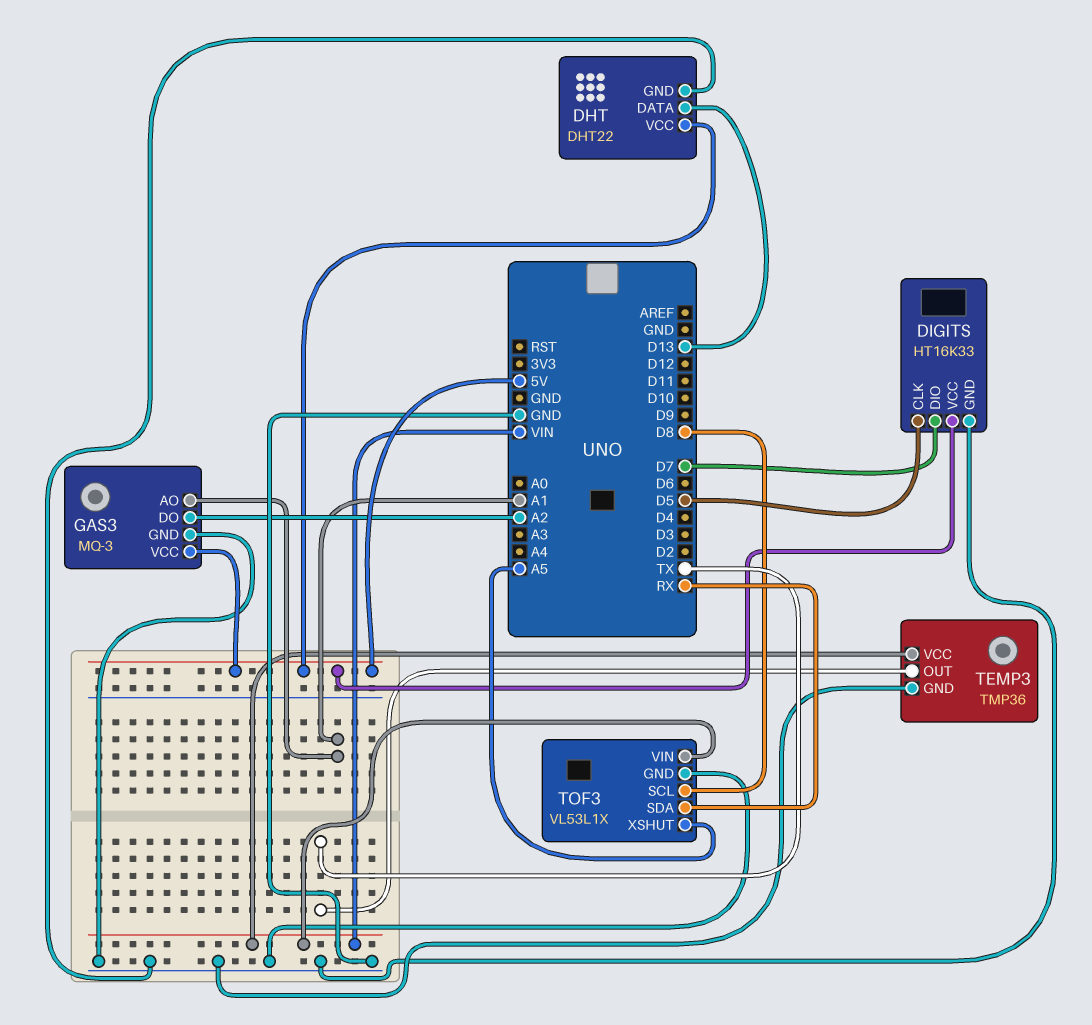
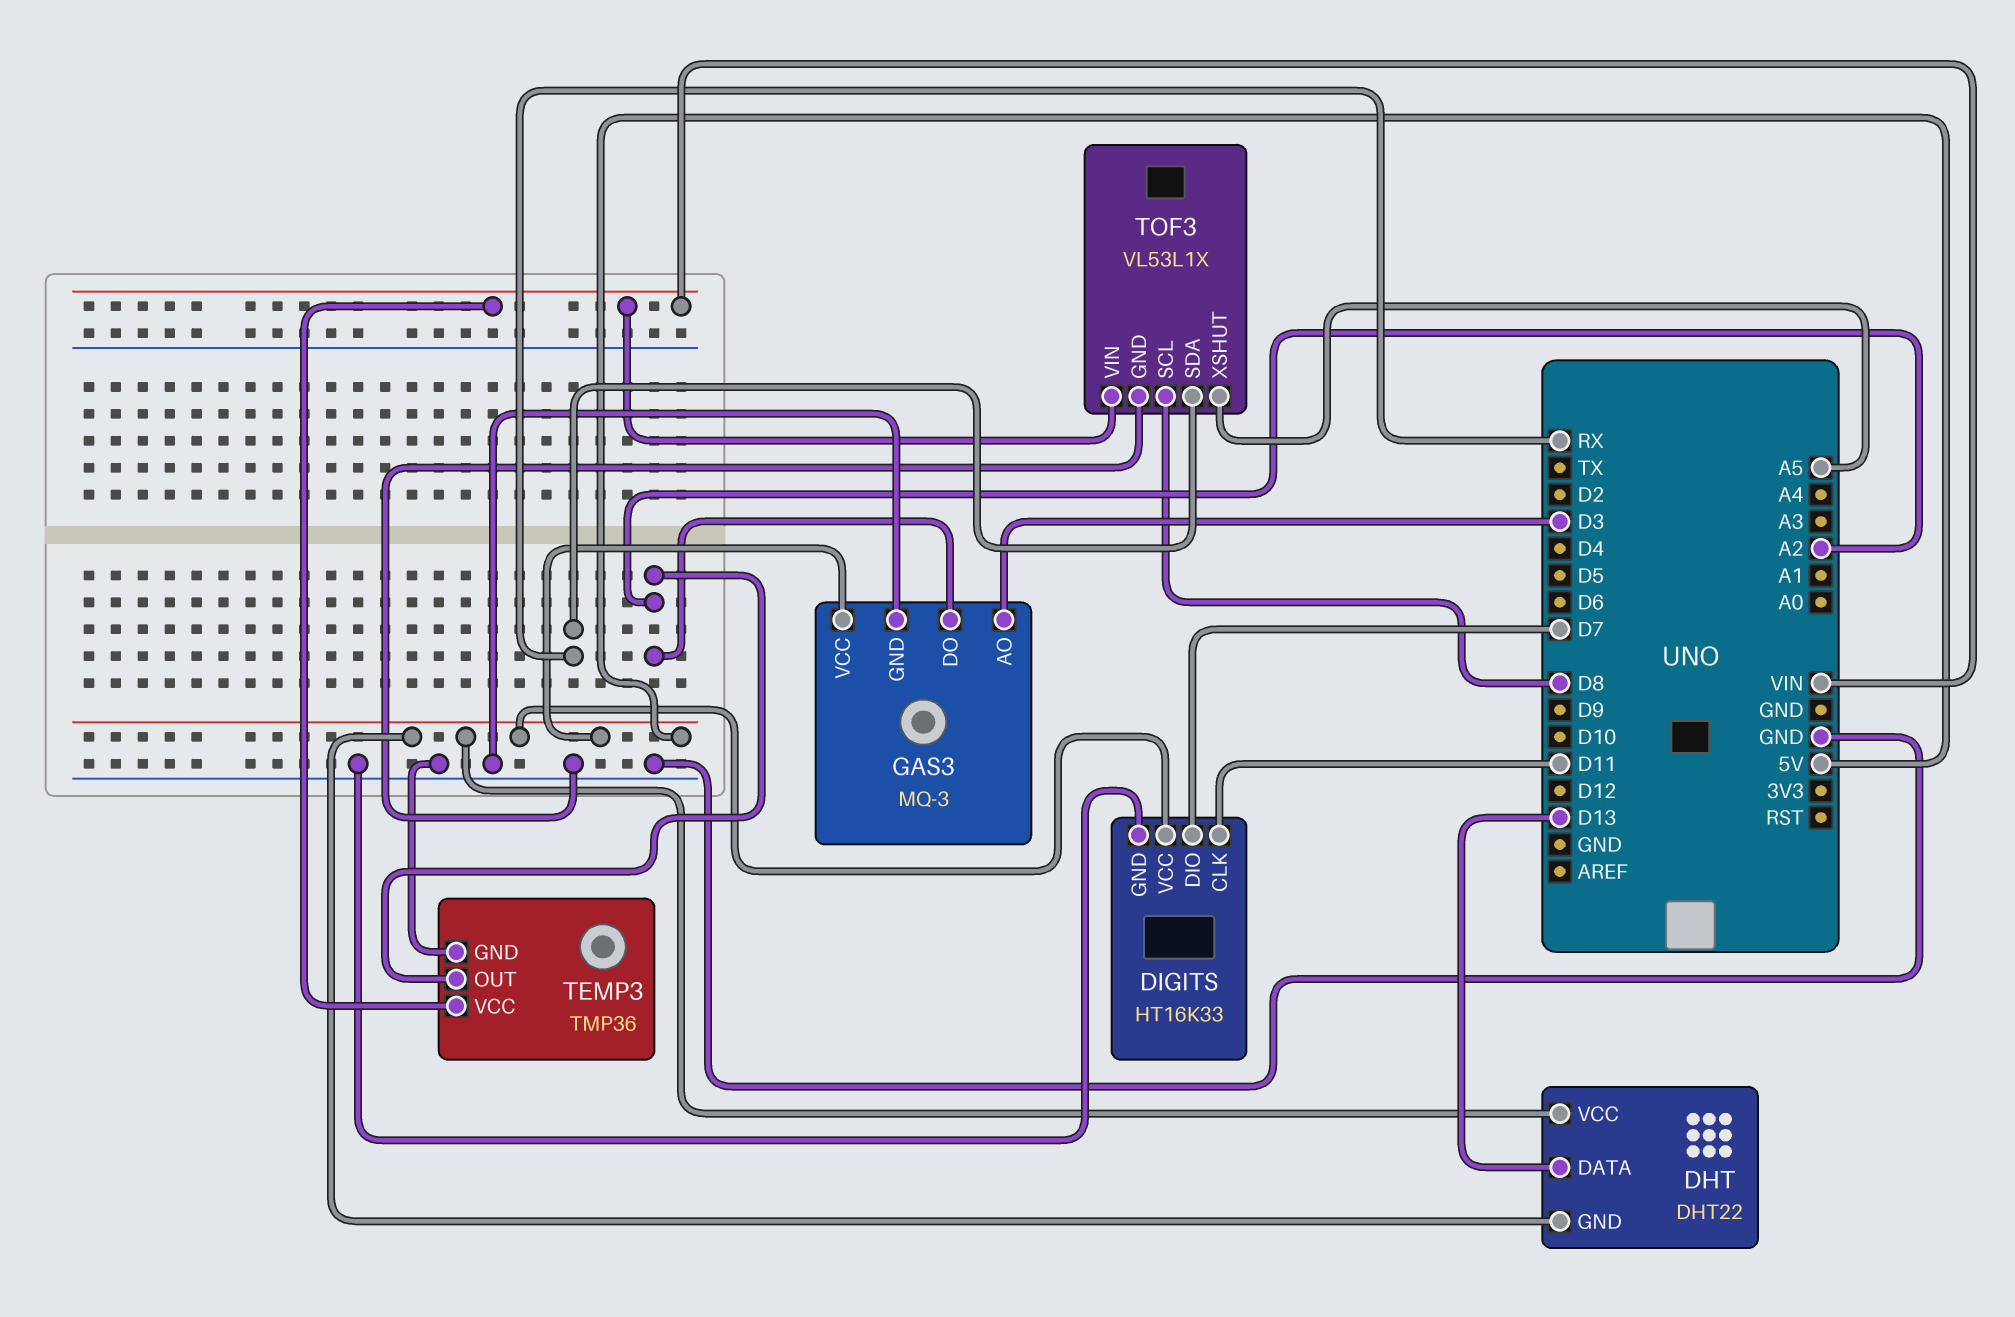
DHT pin GND: GND -> 5V
DIGITS pin CLK: D5 -> D11
GAS3 pin AO: A1 -> D3
TEMP3 pin OUT: TX -> A2

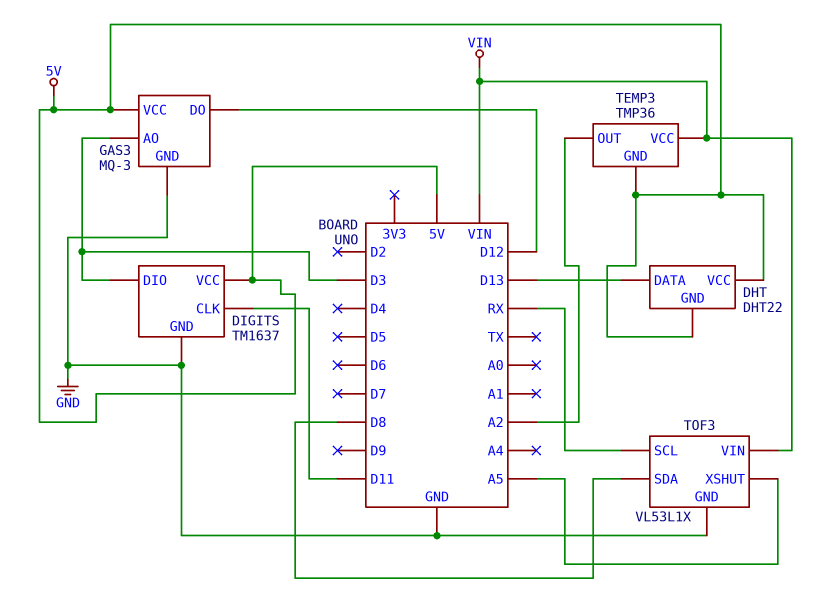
DIGITS: HT16K33 -> TM1637
DIGITS pin DIO: D7 -> D3
GAS3 pin DO: A2 -> D12
TEMP3 pin GND: GND -> 5V
TOF3 pin SCL: D8 -> RX
TOF3 pin SDA: RX -> D8

